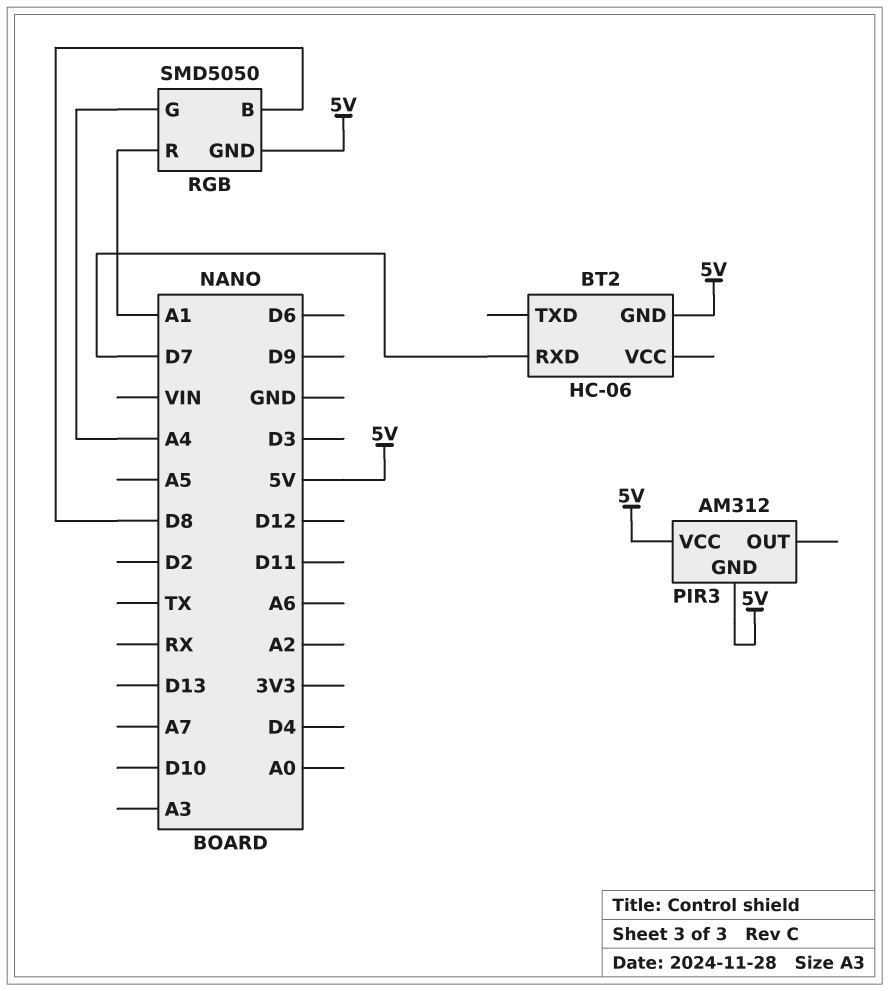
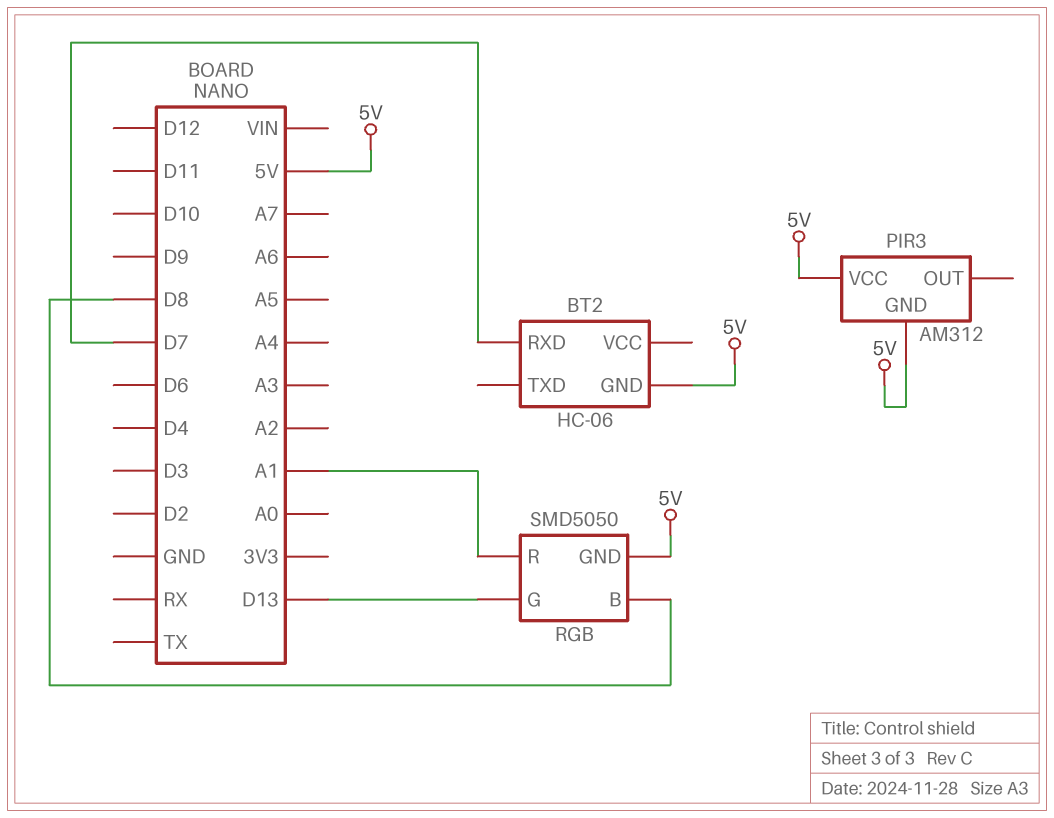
RGB pin G: A4 -> D13

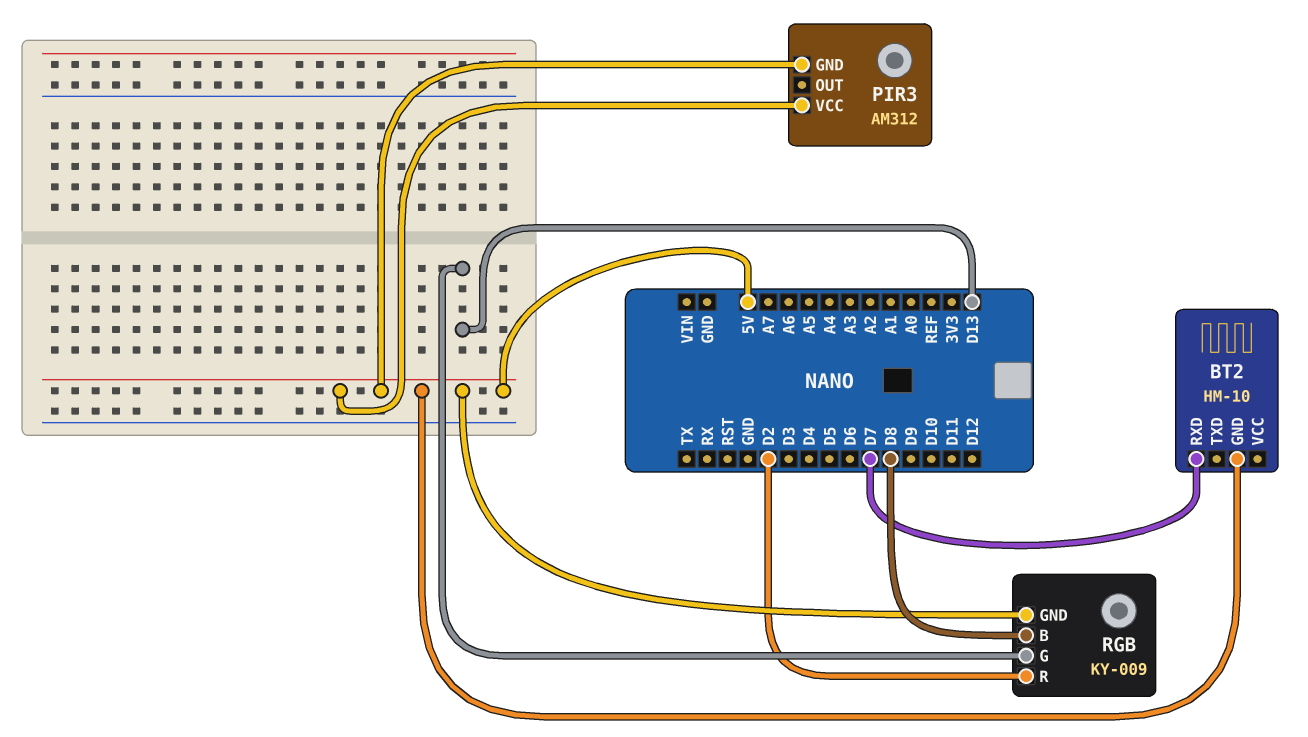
BT2: HC-06 -> HM-10
RGB: SMD5050 -> KY-009
RGB pin R: A1 -> D2

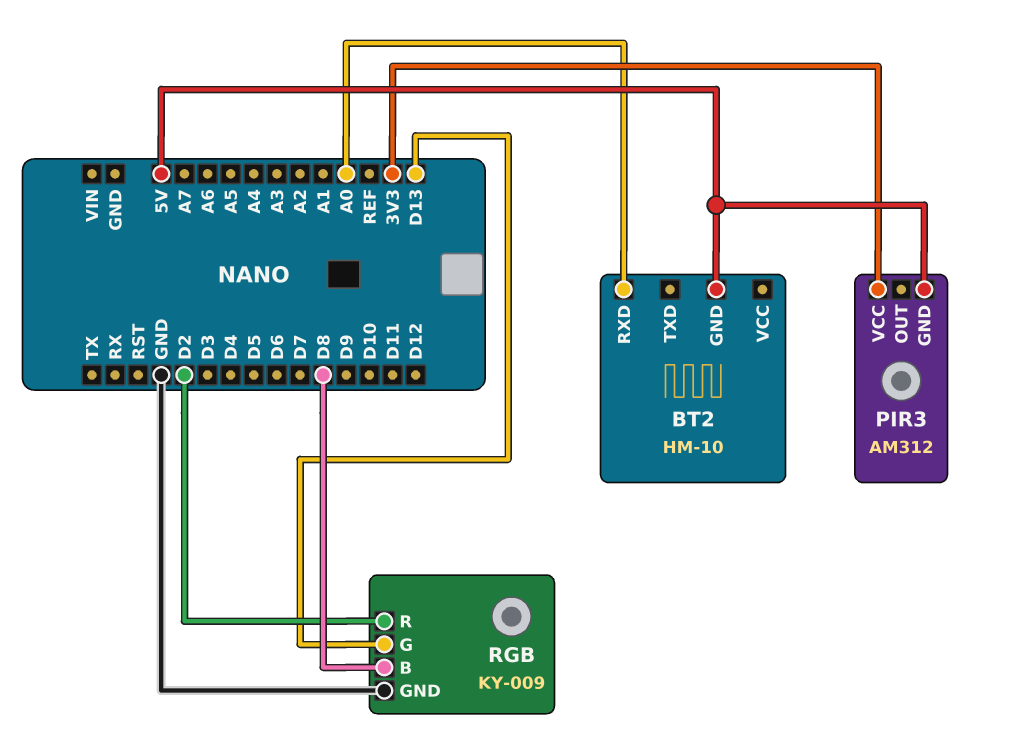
BT2 pin RXD: D7 -> A0
PIR3 pin VCC: 5V -> 3V3
RGB pin GND: 5V -> GND

